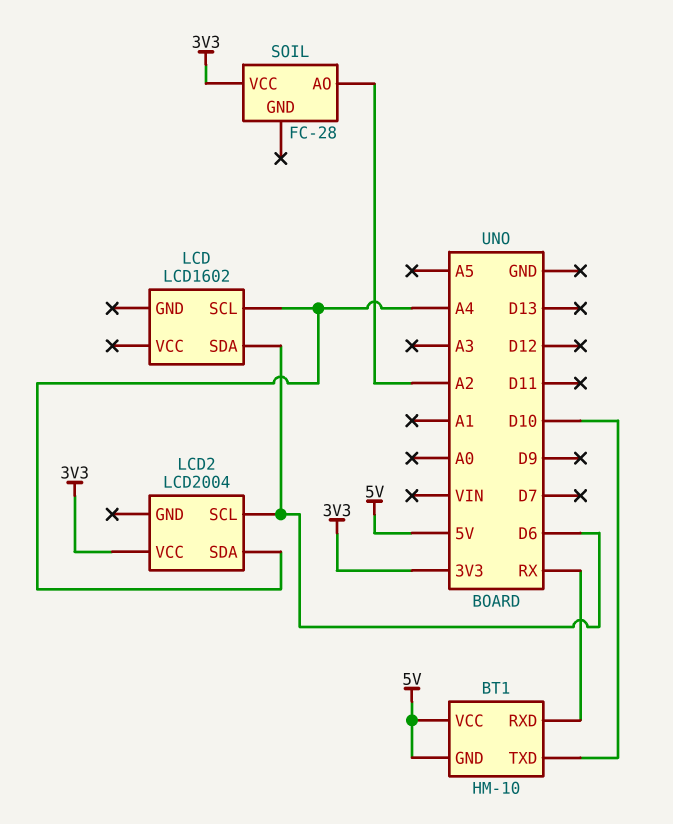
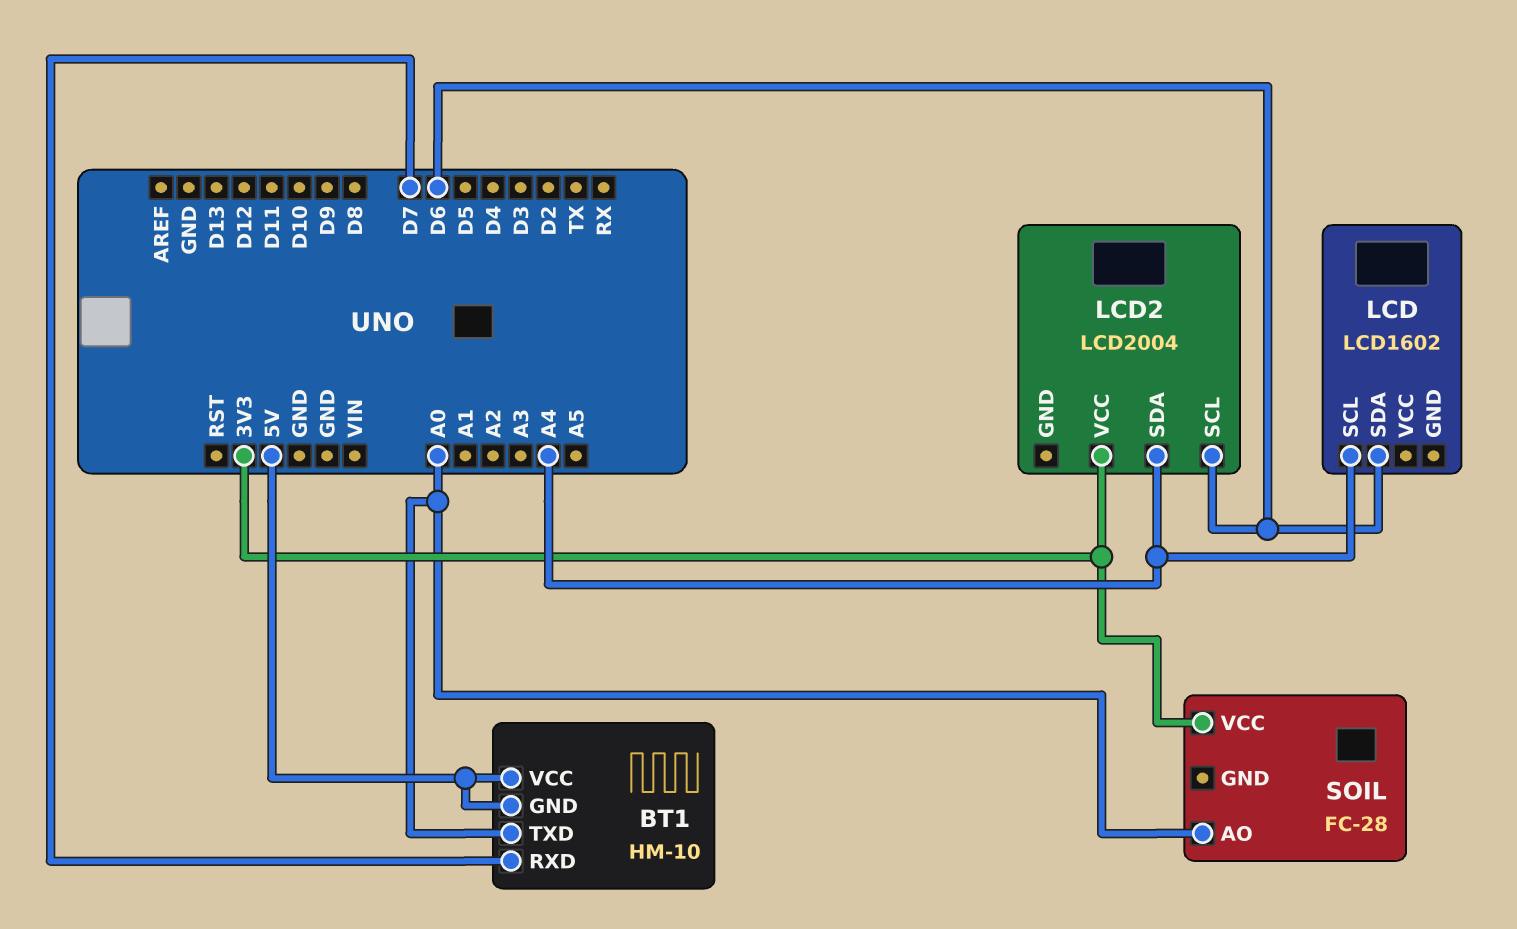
BT1 pin RXD: RX -> D7
BT1 pin TXD: D10 -> A0
SOIL pin AO: A2 -> A0

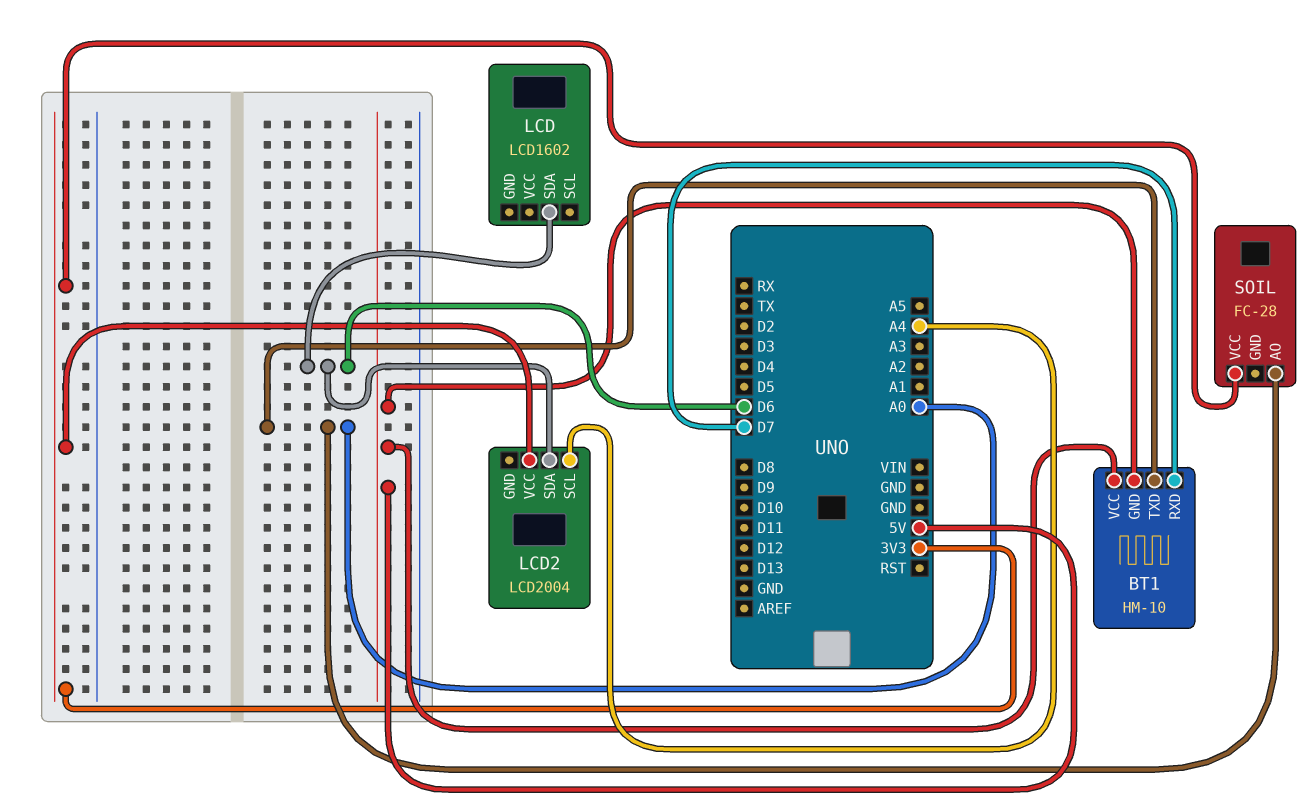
LCD pin SCL: A4 -> none
LCD2 pin SCL: D6 -> A4
LCD2 pin SDA: A4 -> D6

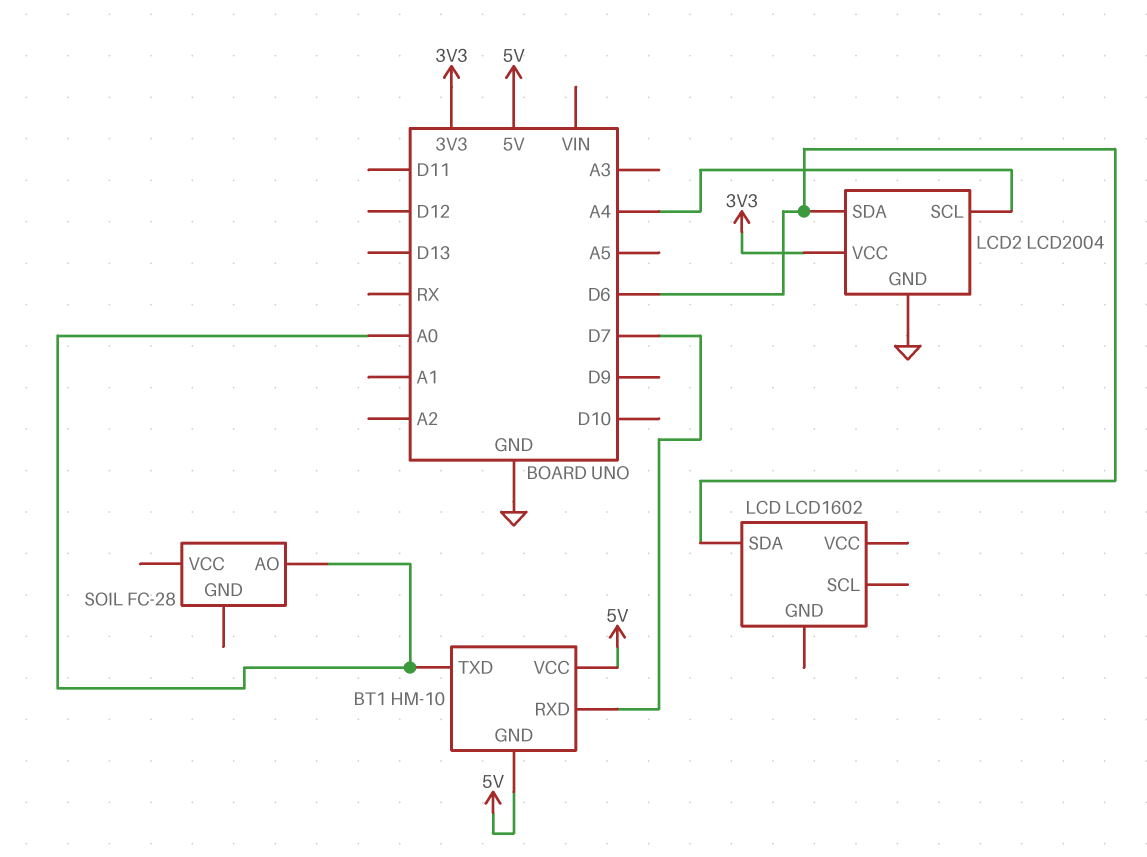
LCD2 pin GND: none -> GND
SOIL pin VCC: 3V3 -> none

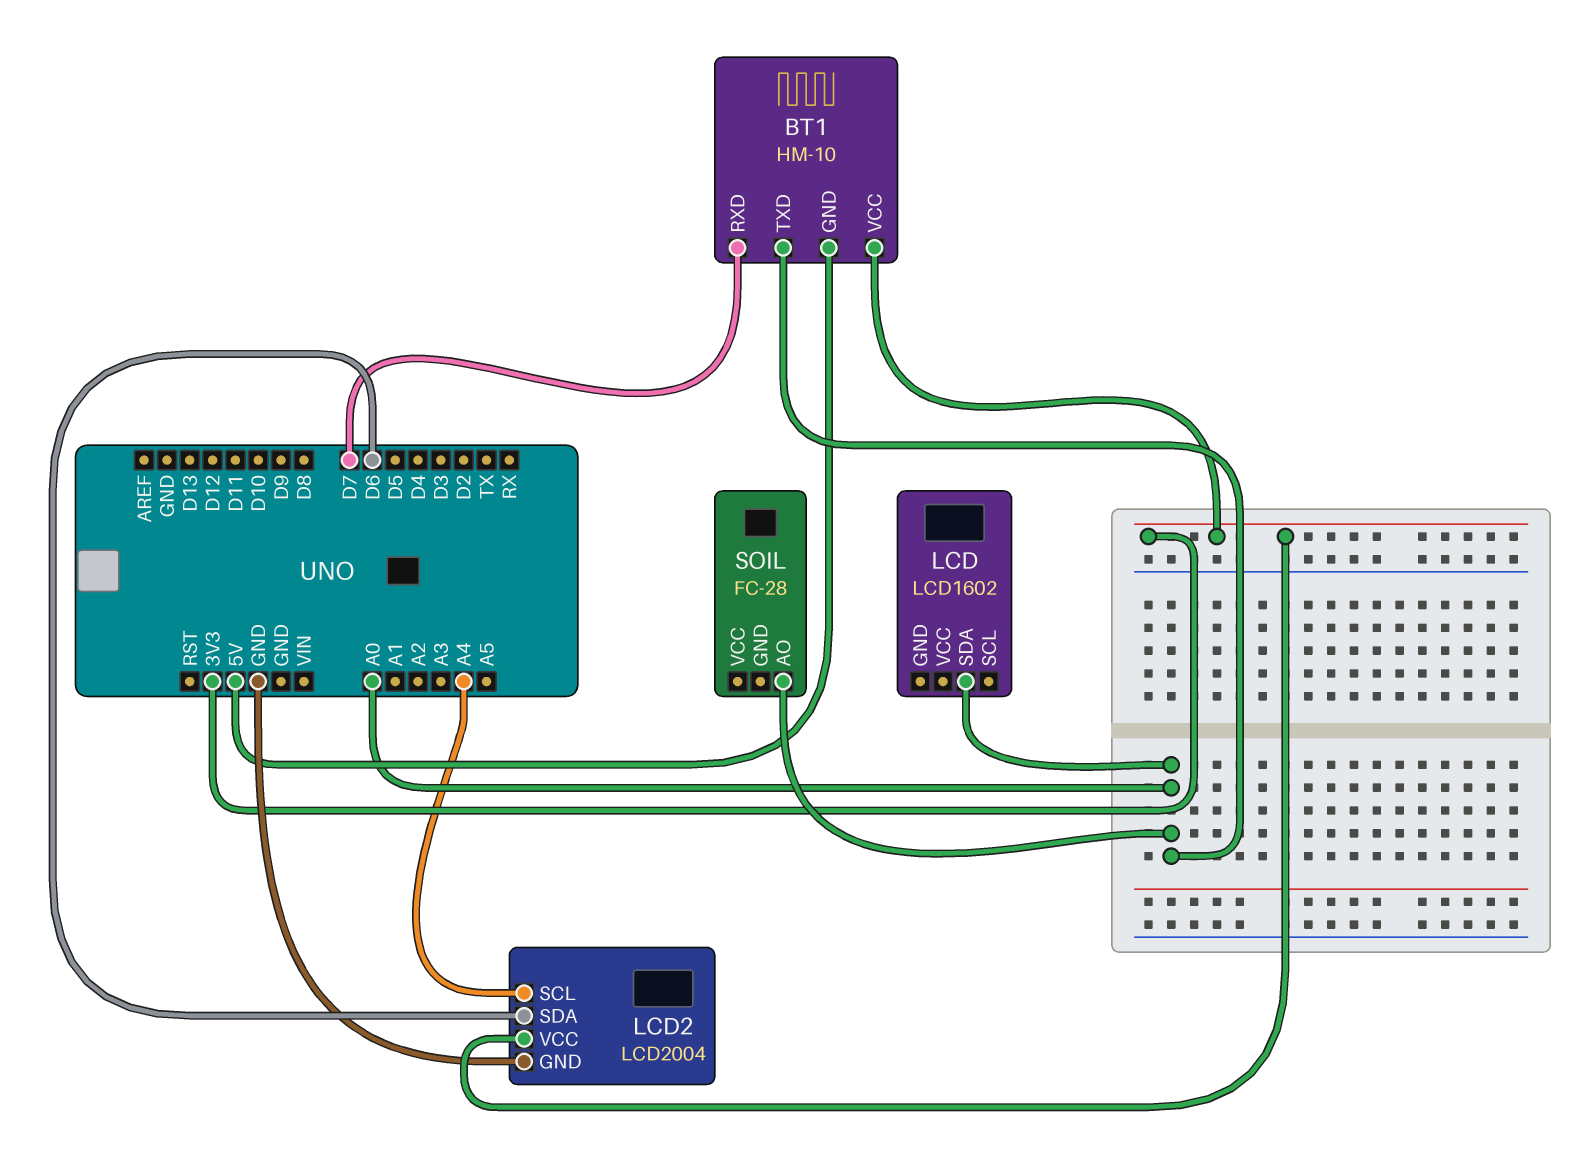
BT1 pin VCC: 5V -> 3V3
LCD pin SDA: D6 -> A0

